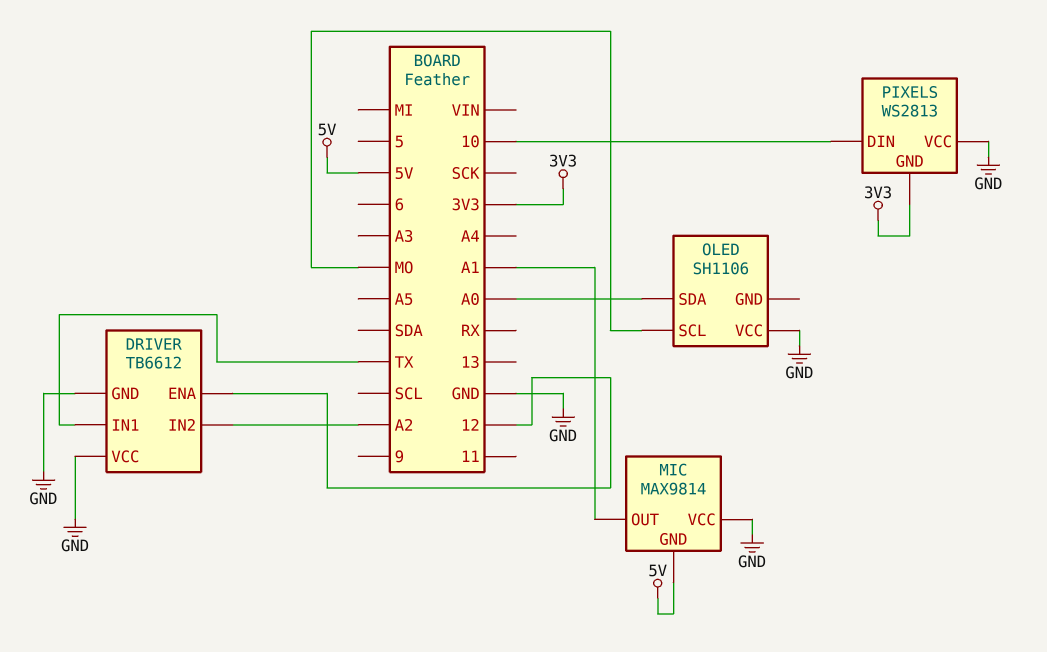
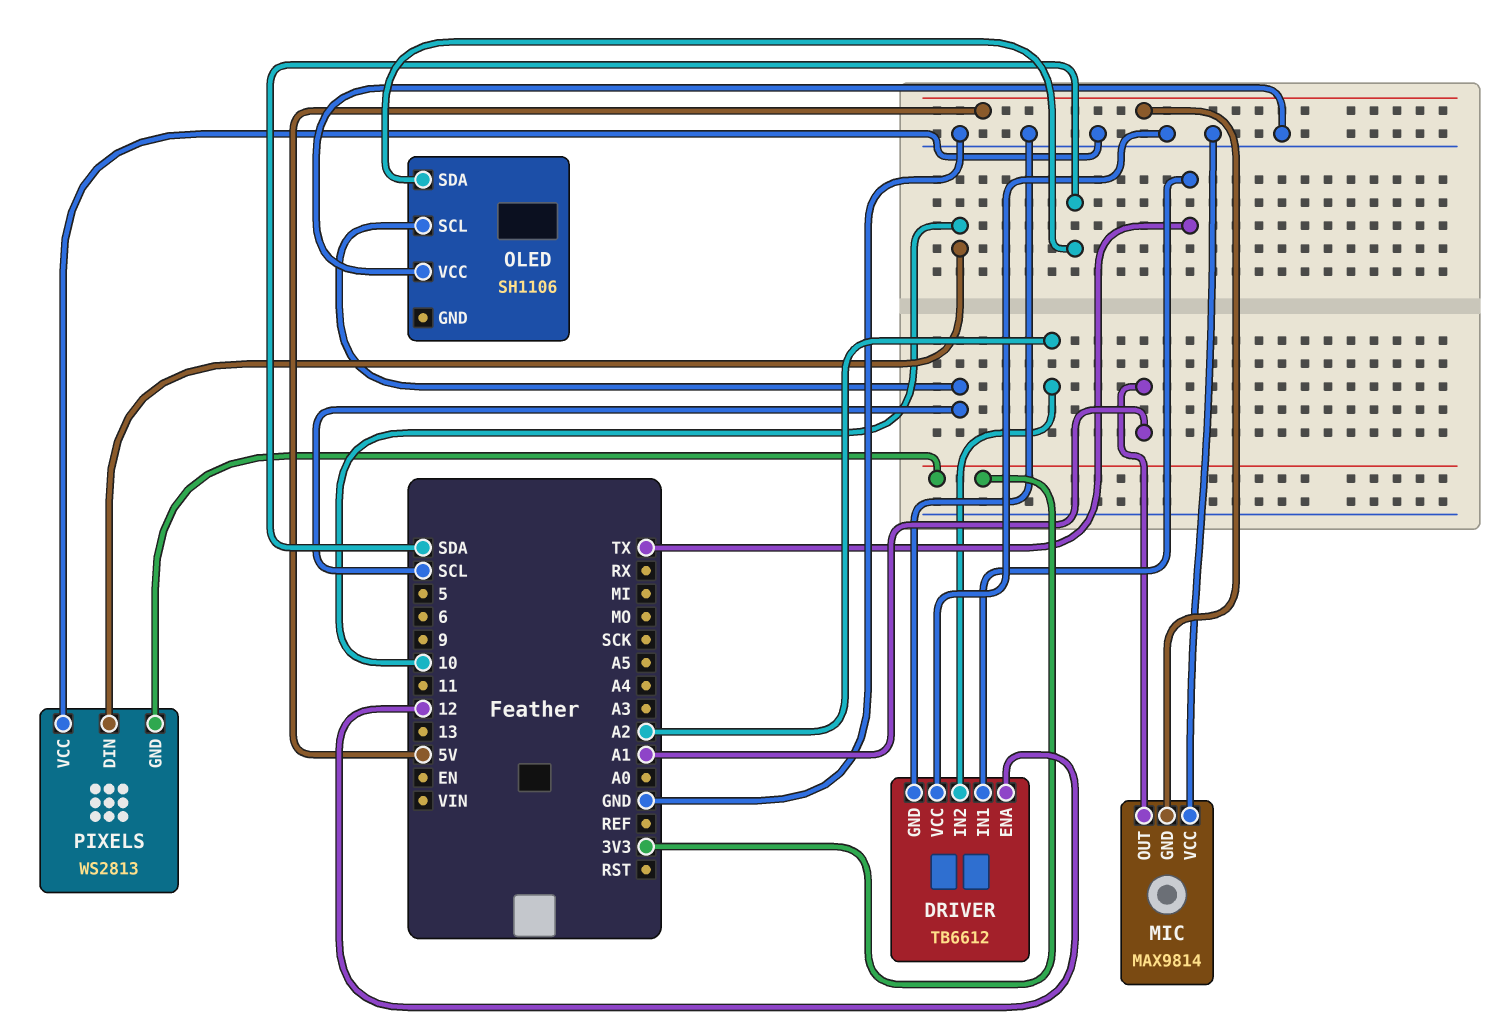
OLED pin SCL: MO -> SCL
OLED pin SDA: A0 -> SDA

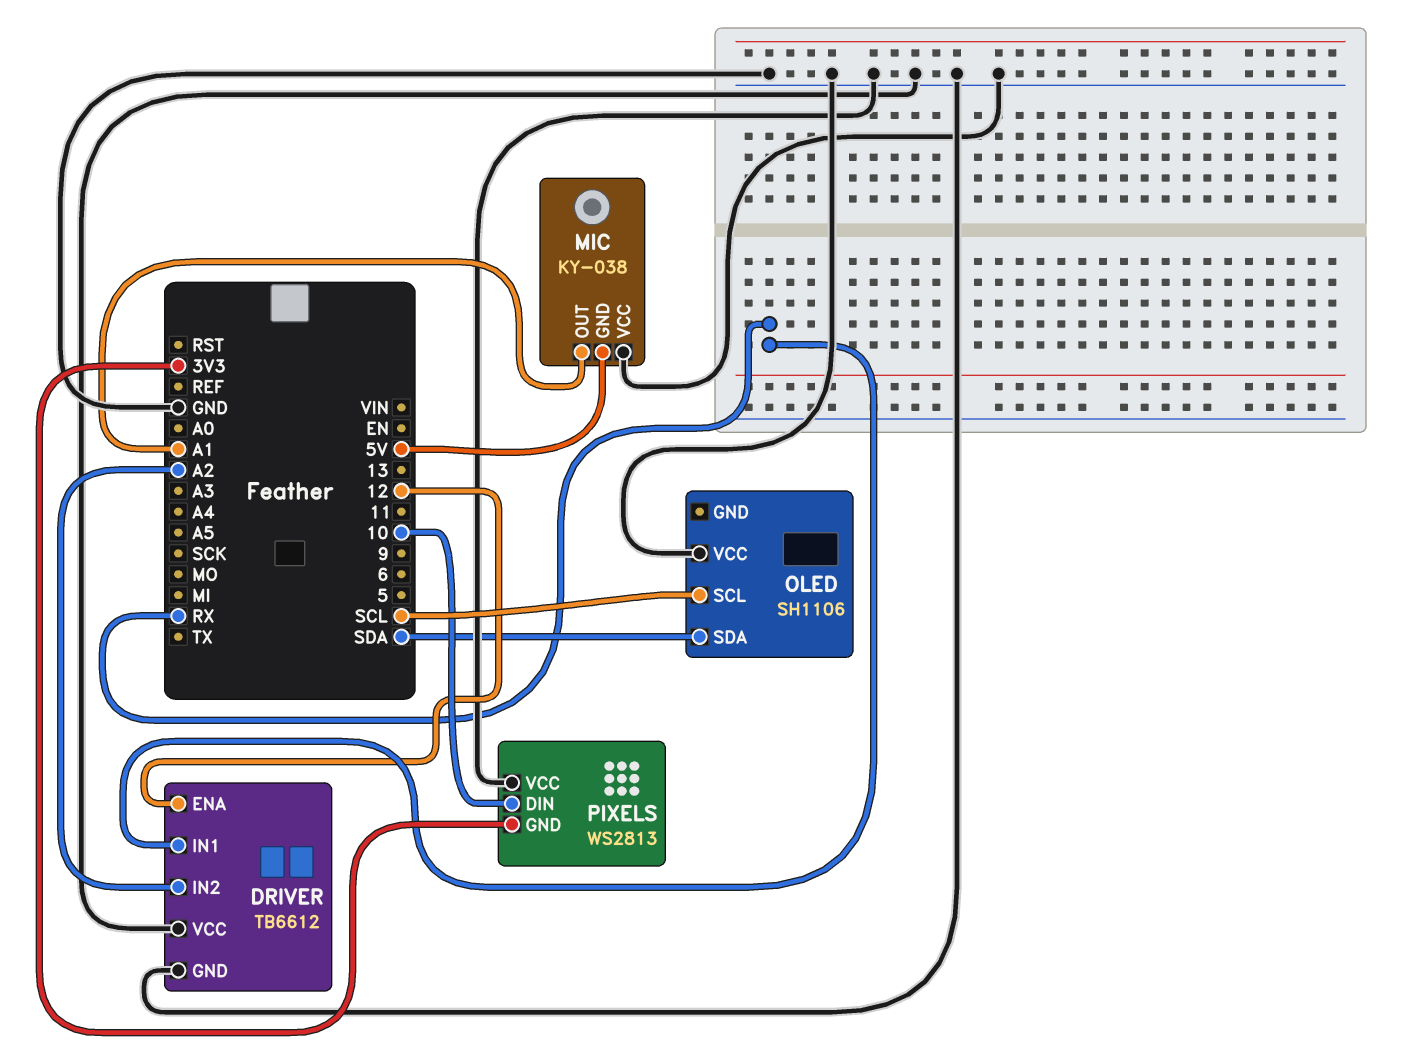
DRIVER pin IN1: TX -> RX
MIC: MAX9814 -> KY-038

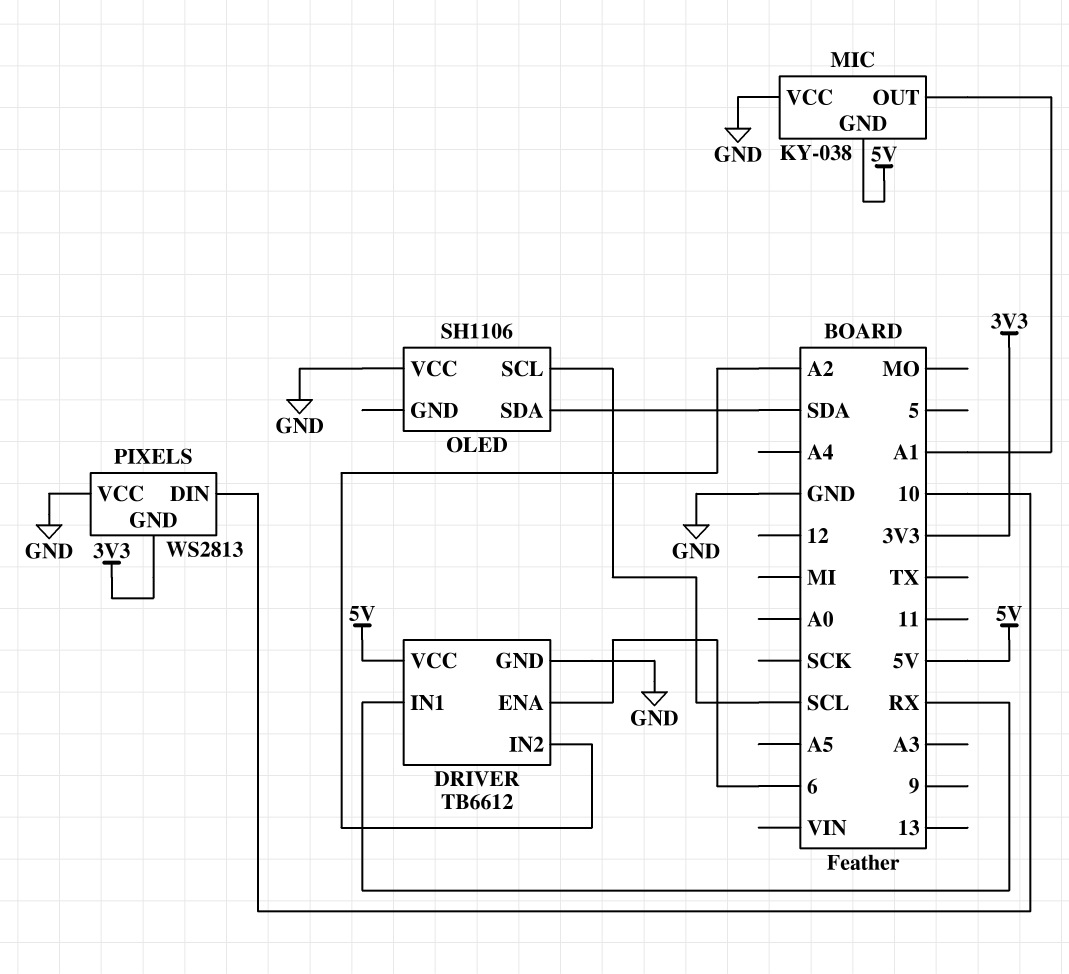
DRIVER pin ENA: 12 -> 6
DRIVER pin VCC: GND -> 5V

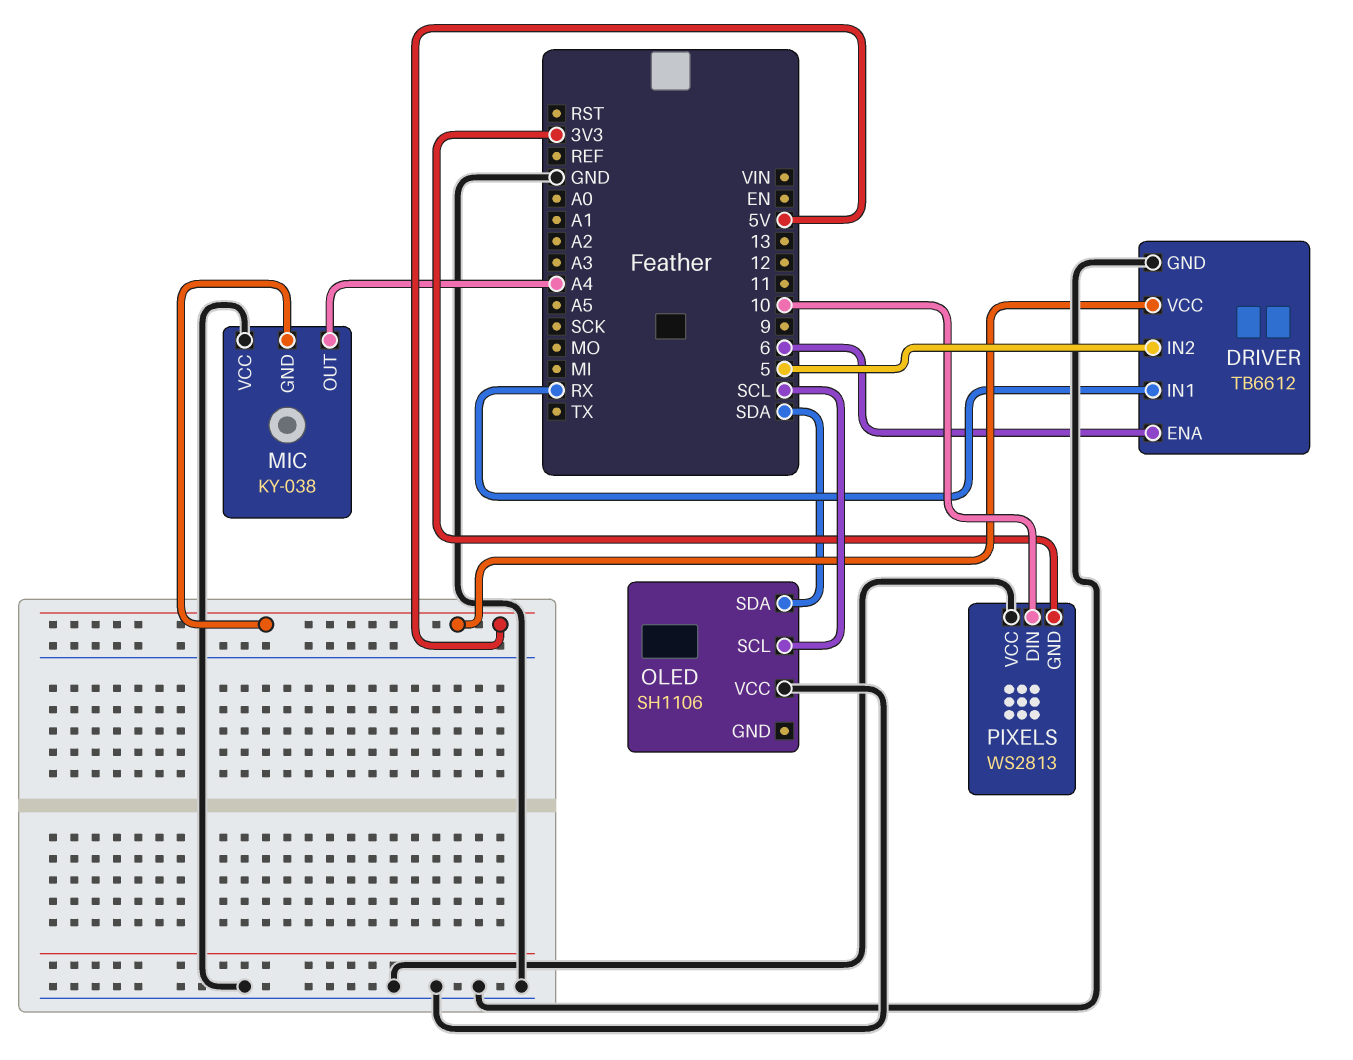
DRIVER pin IN2: A2 -> 5
MIC pin OUT: A1 -> A4

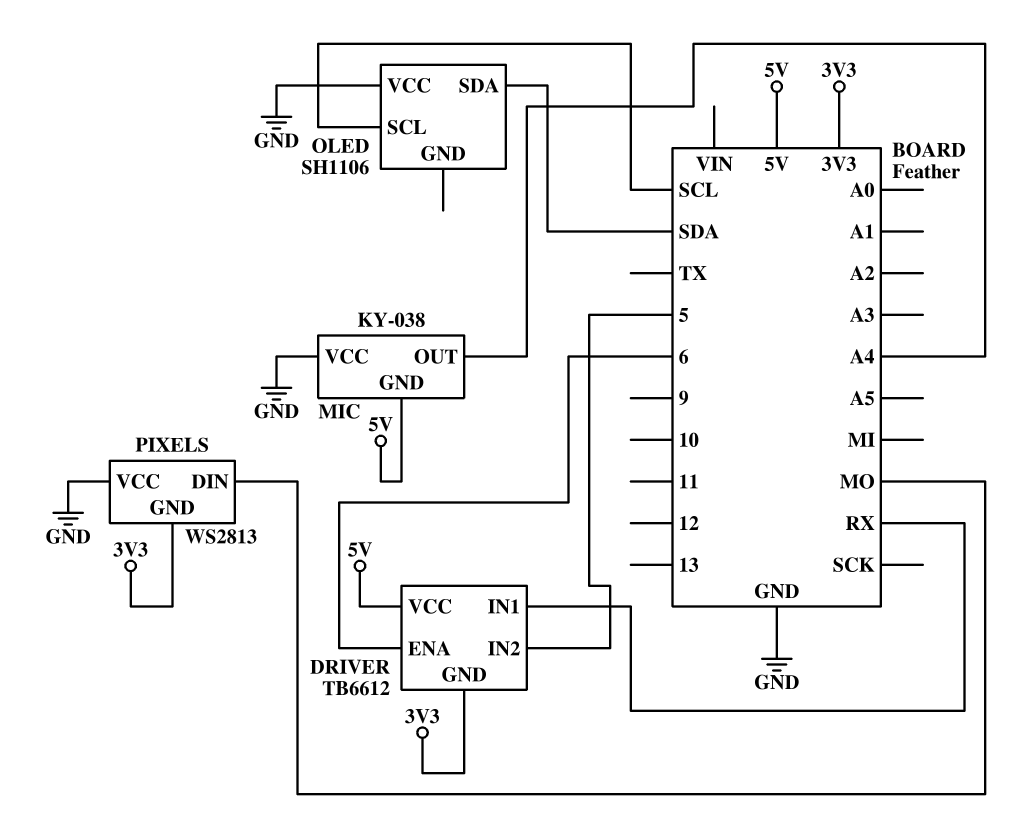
DRIVER pin GND: GND -> 3V3
PIXELS pin DIN: 10 -> MO

